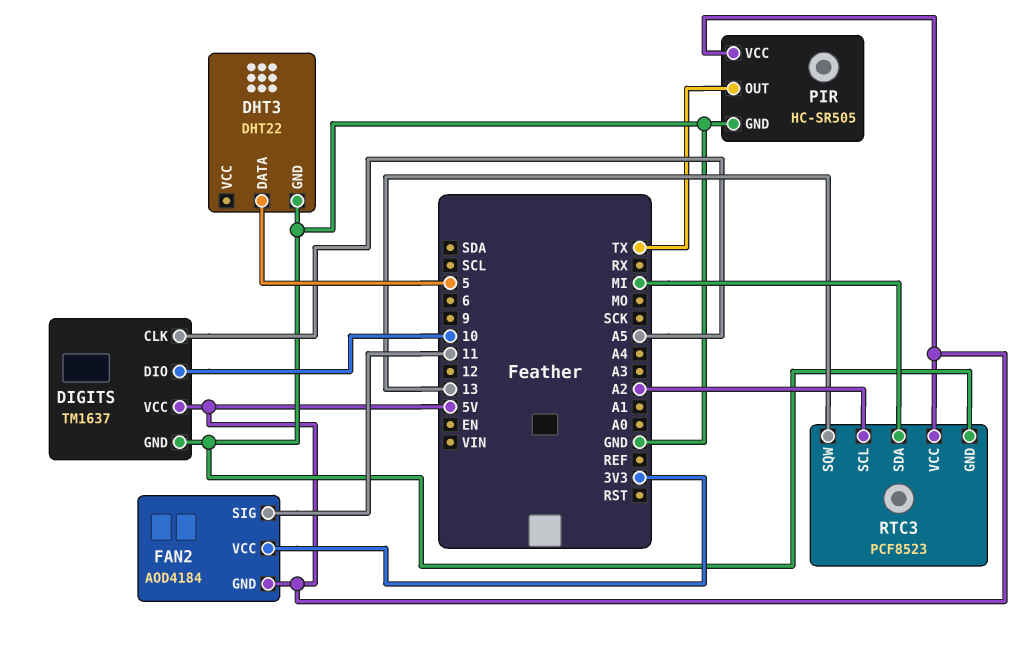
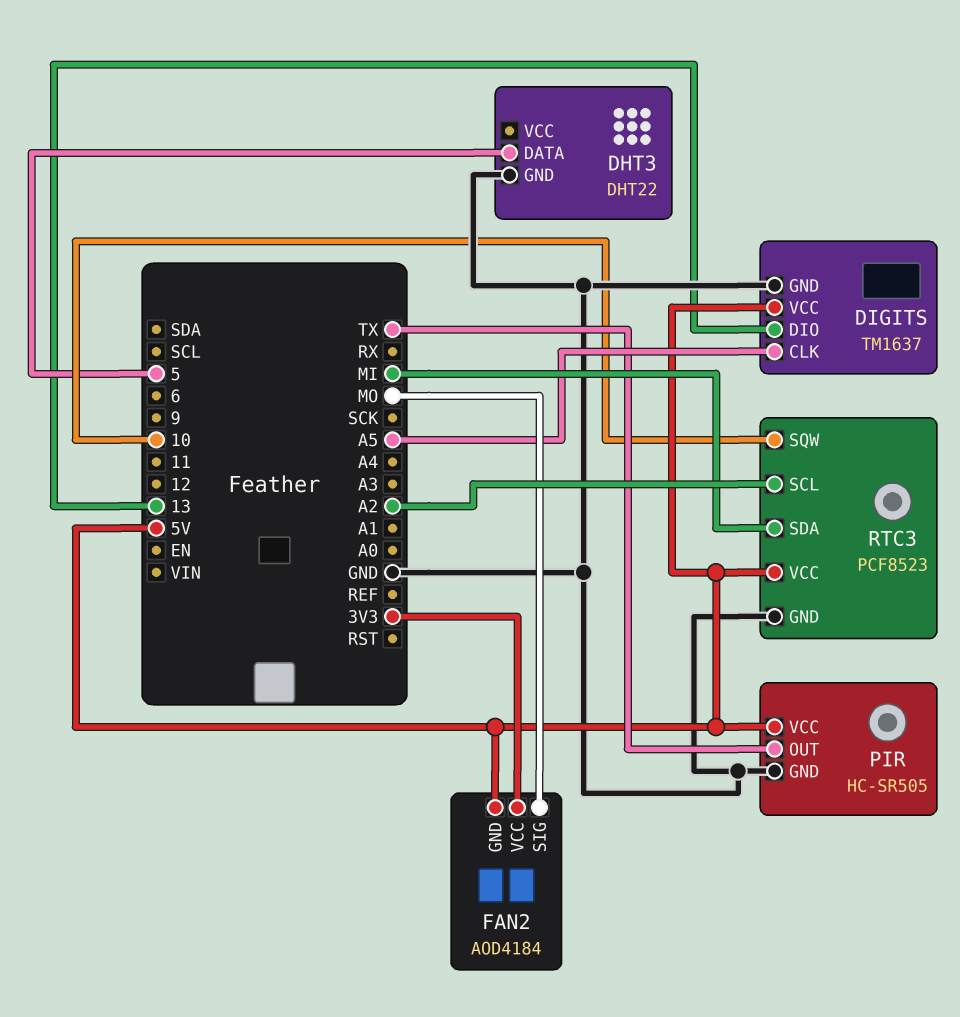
DIGITS pin DIO: 10 -> 13
FAN2 pin SIG: 11 -> MO
RTC3 pin SQW: 13 -> 10

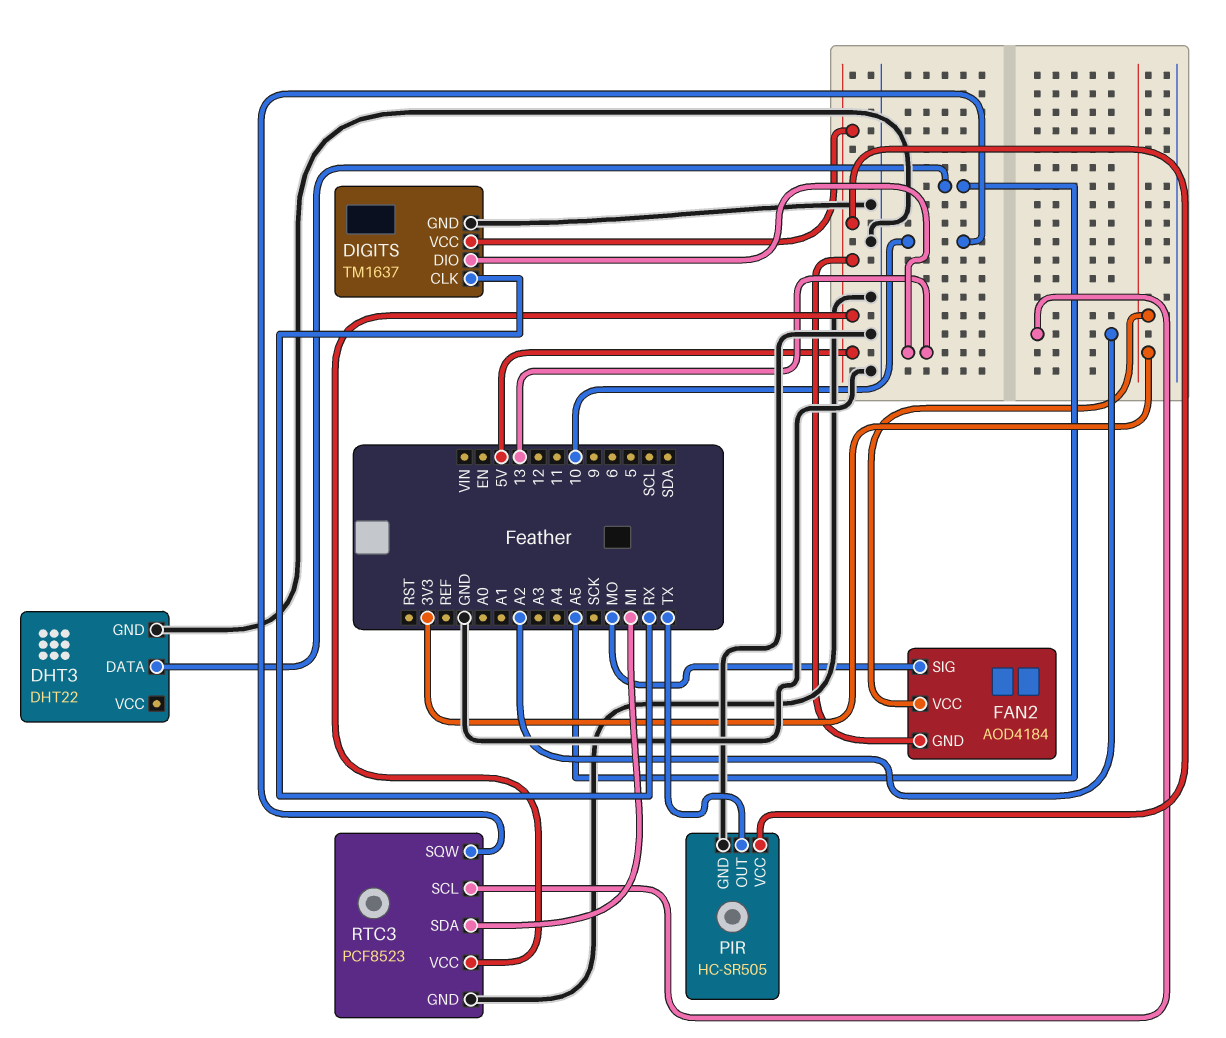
DHT3 pin DATA: 5 -> A5
DIGITS pin CLK: A5 -> RX

